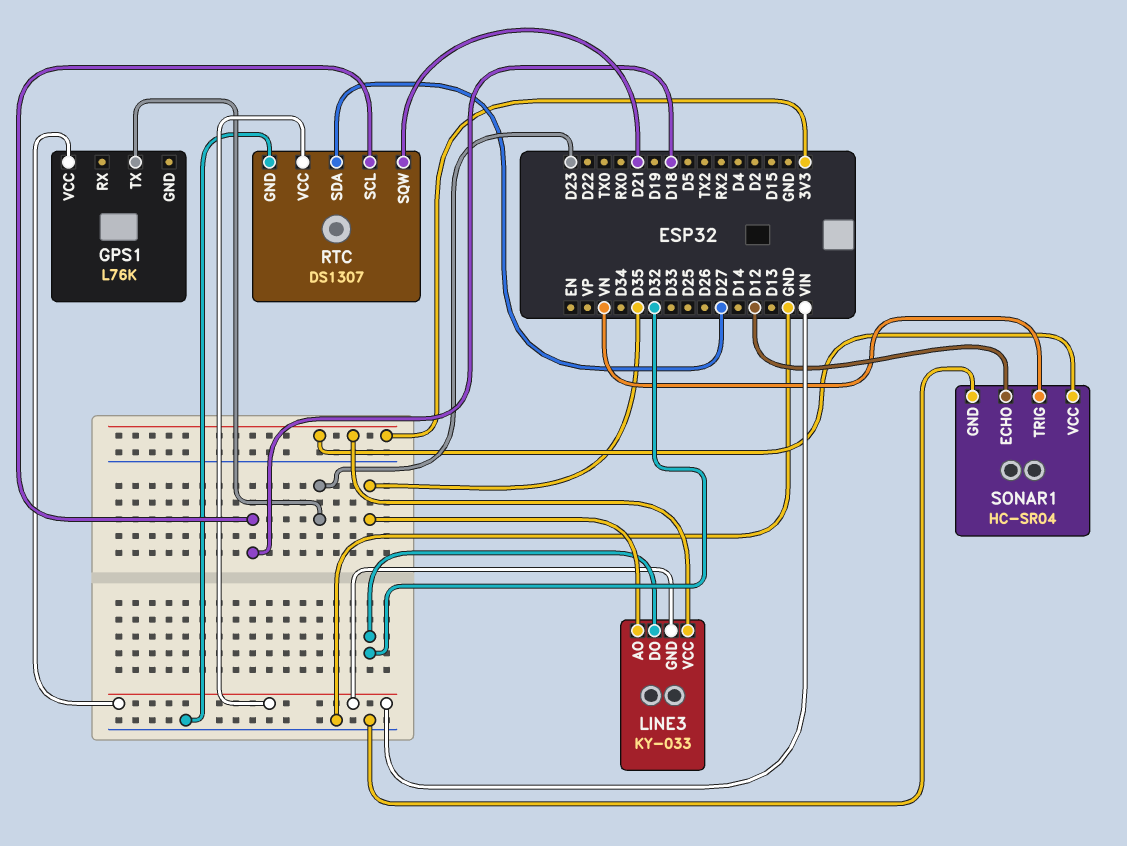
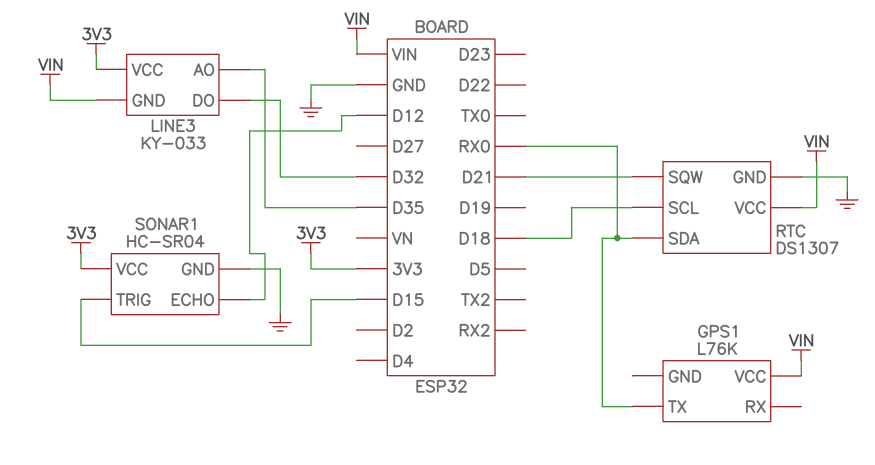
GPS1 pin TX: D23 -> RX0
RTC pin SDA: D27 -> RX0
SONAR1 pin TRIG: VN -> D15

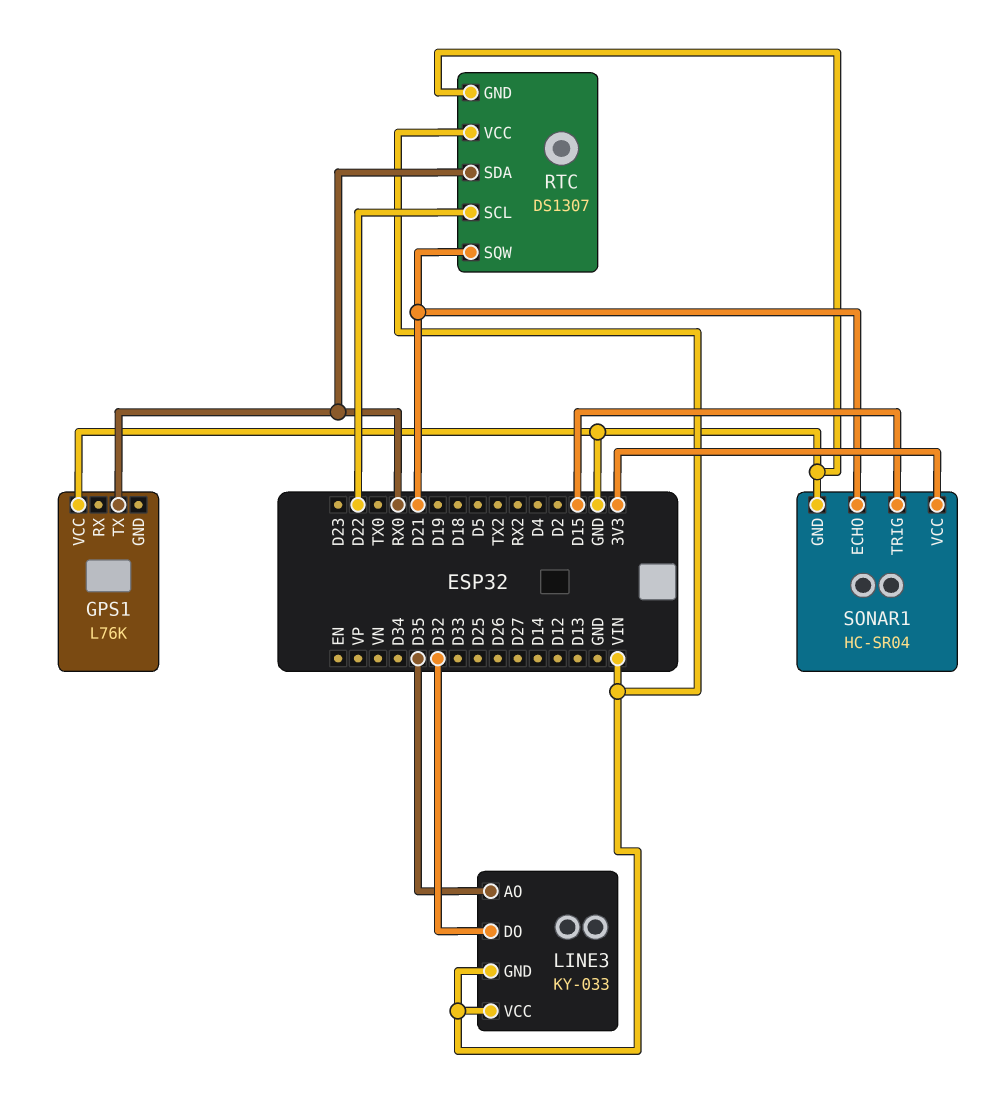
GPS1 pin VCC: VIN -> GND
LINE3 pin VCC: 3V3 -> VIN
RTC pin SCL: D18 -> D22
SONAR1 pin ECHO: D12 -> D21

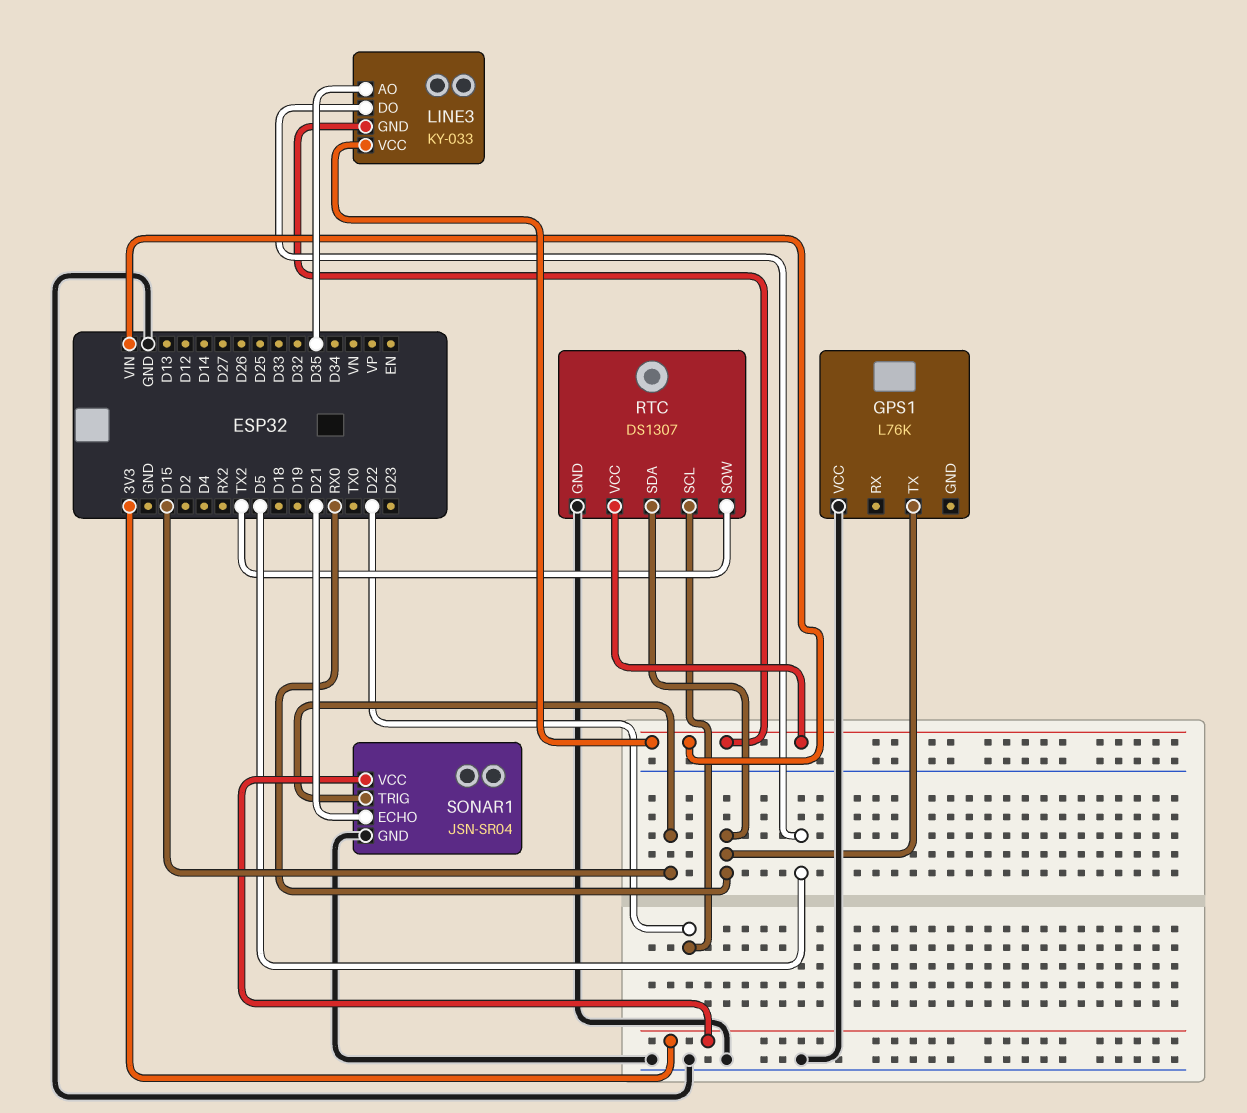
LINE3 pin DO: D32 -> D5
RTC pin SQW: D21 -> TX2
SONAR1: HC-SR04 -> JSN-SR04

